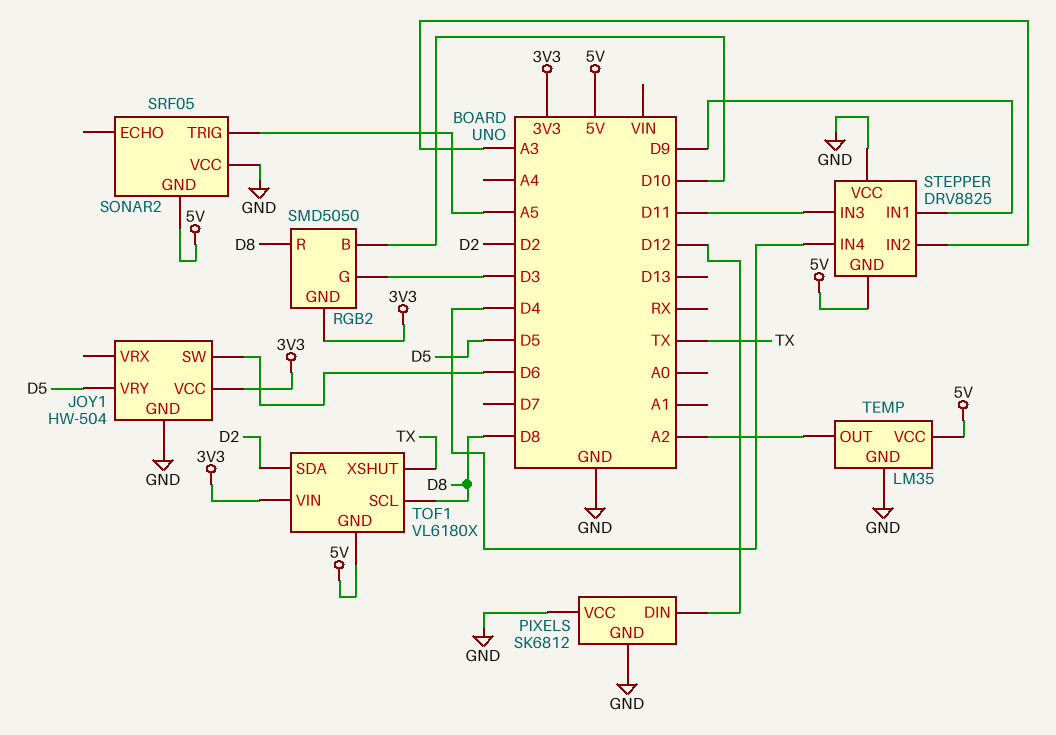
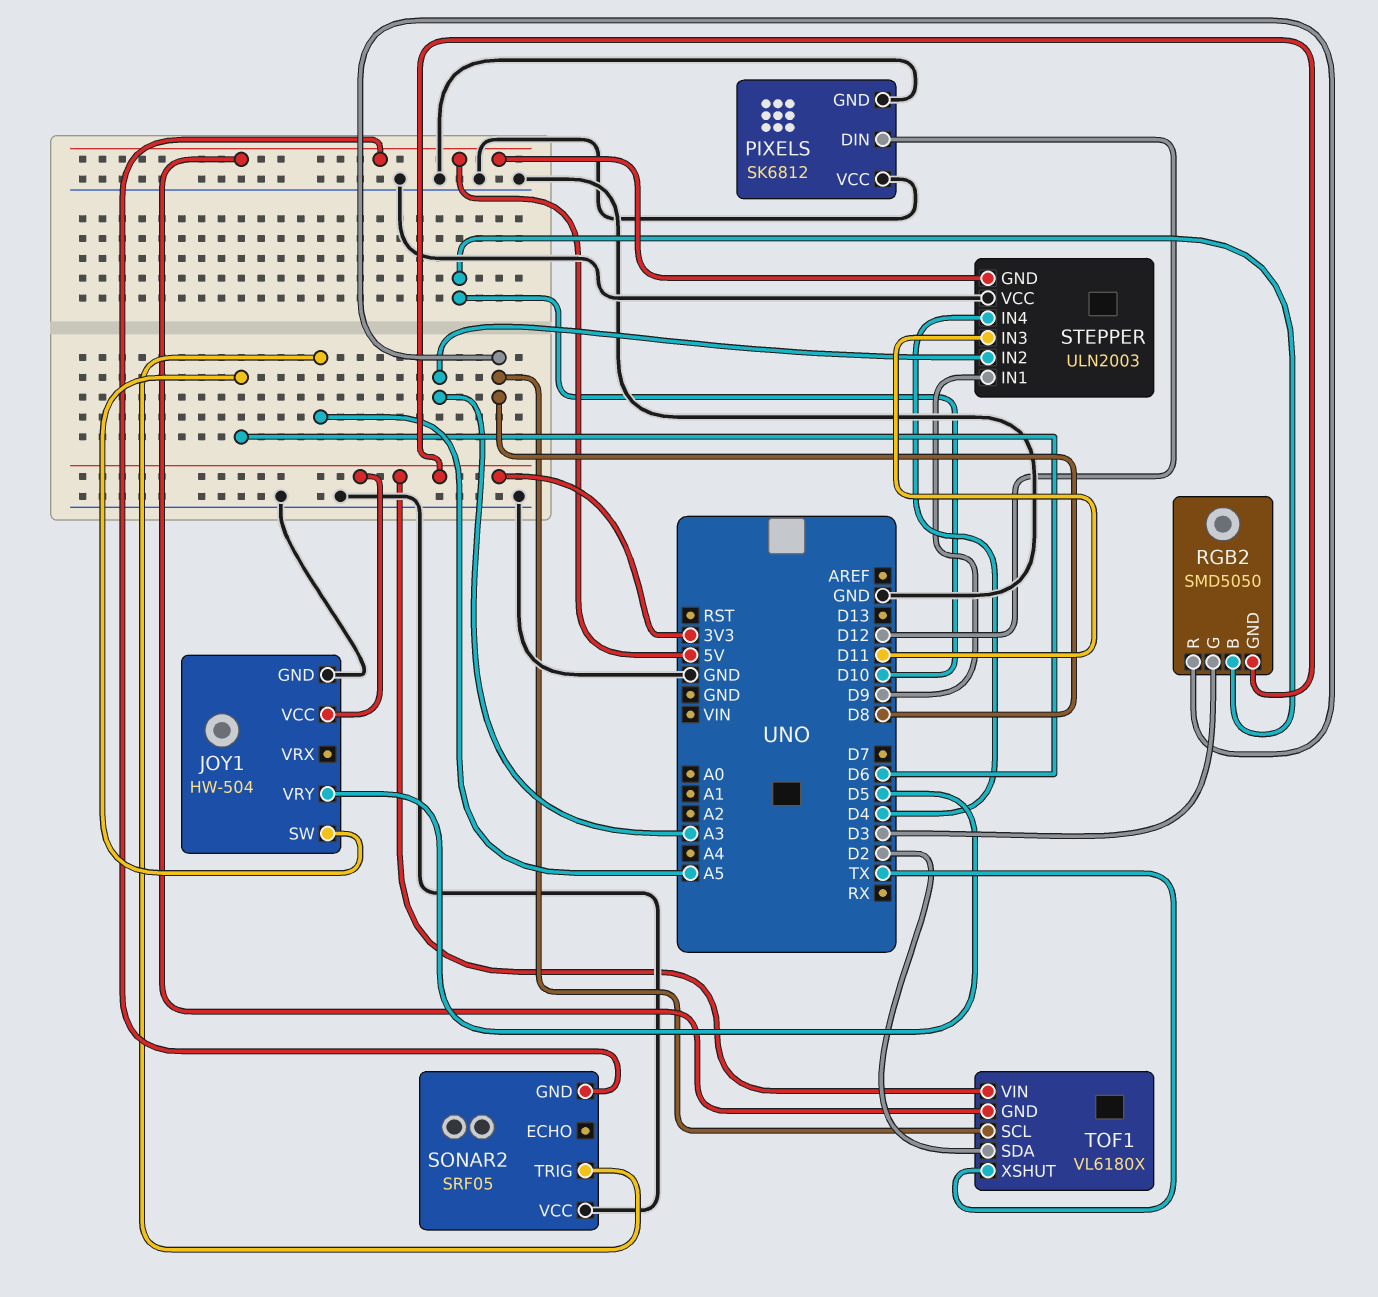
STEPPER: DRV8825 -> ULN2003
TEMP: LM35 -> none
TEMP pin GND: GND -> none
TEMP pin OUT: A2 -> none
TEMP pin VCC: 5V -> none

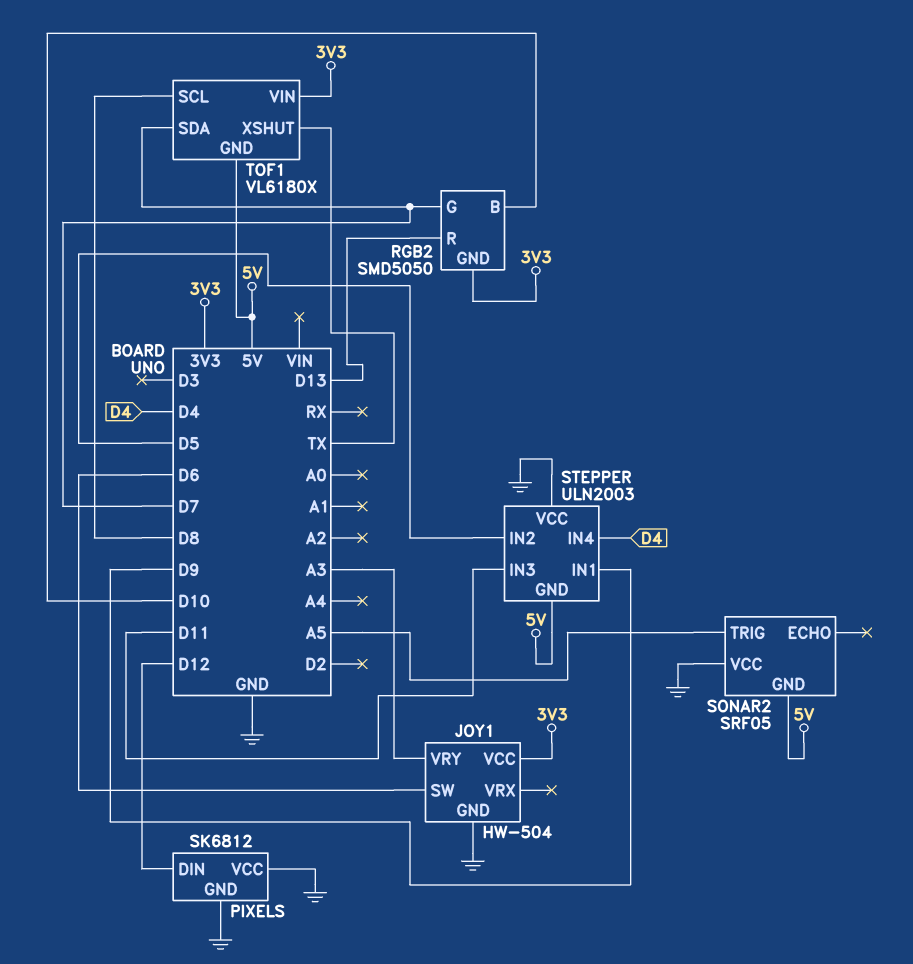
JOY1 pin VRY: D5 -> A3
RGB2 pin G: D3 -> D7
RGB2 pin R: D8 -> D13
STEPPER pin IN2: A3 -> D5
TOF1 pin SDA: D2 -> D7

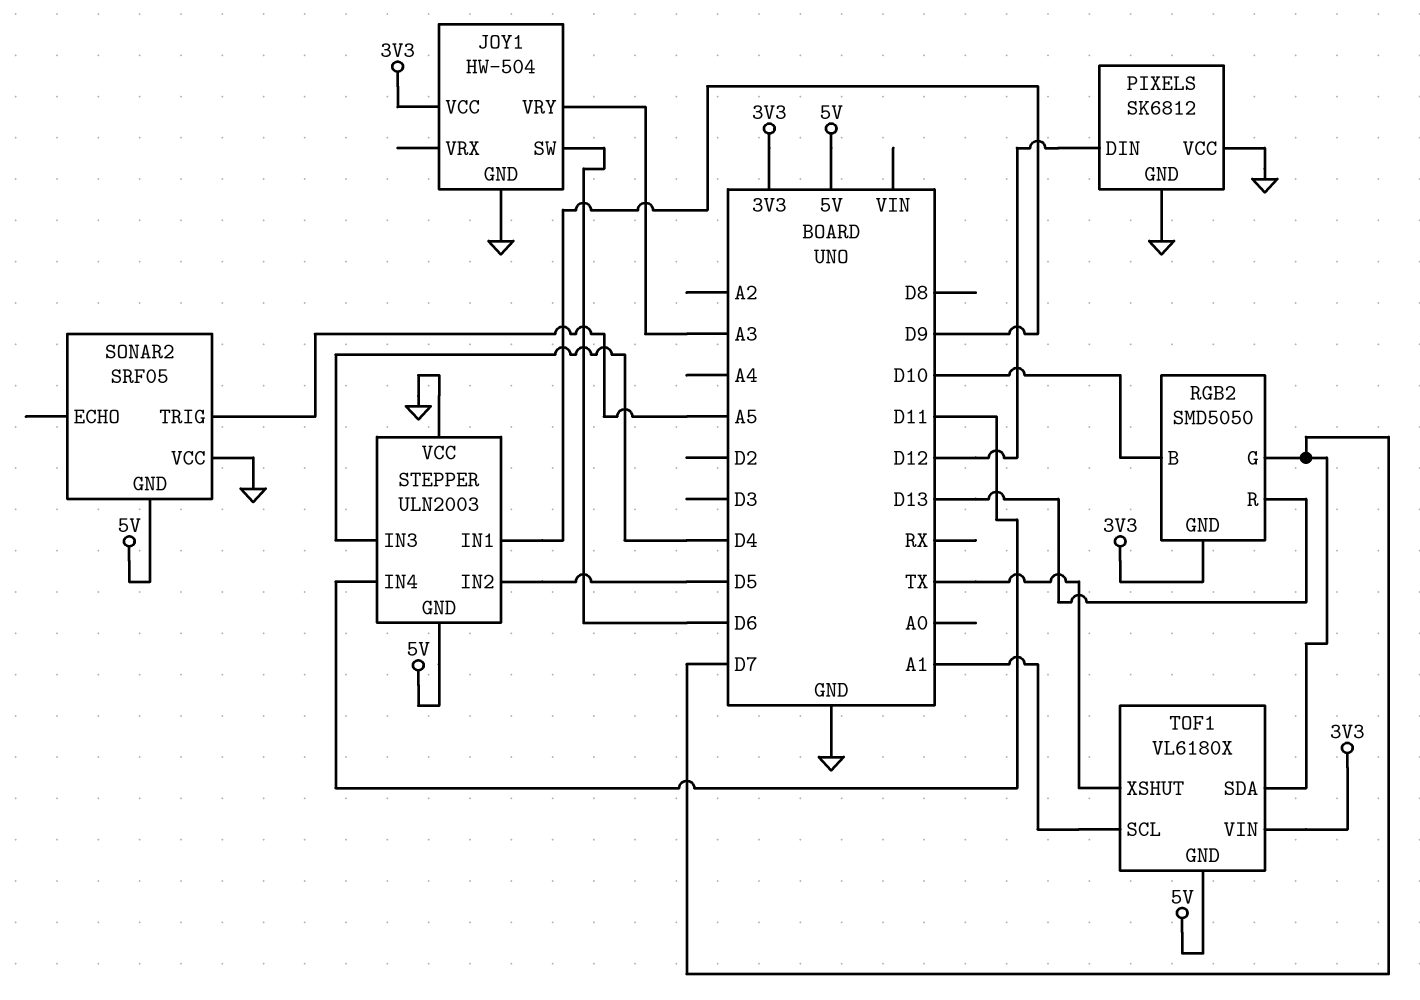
STEPPER pin IN3: D11 -> D4
STEPPER pin IN4: D4 -> D11
TOF1 pin SCL: D8 -> A1

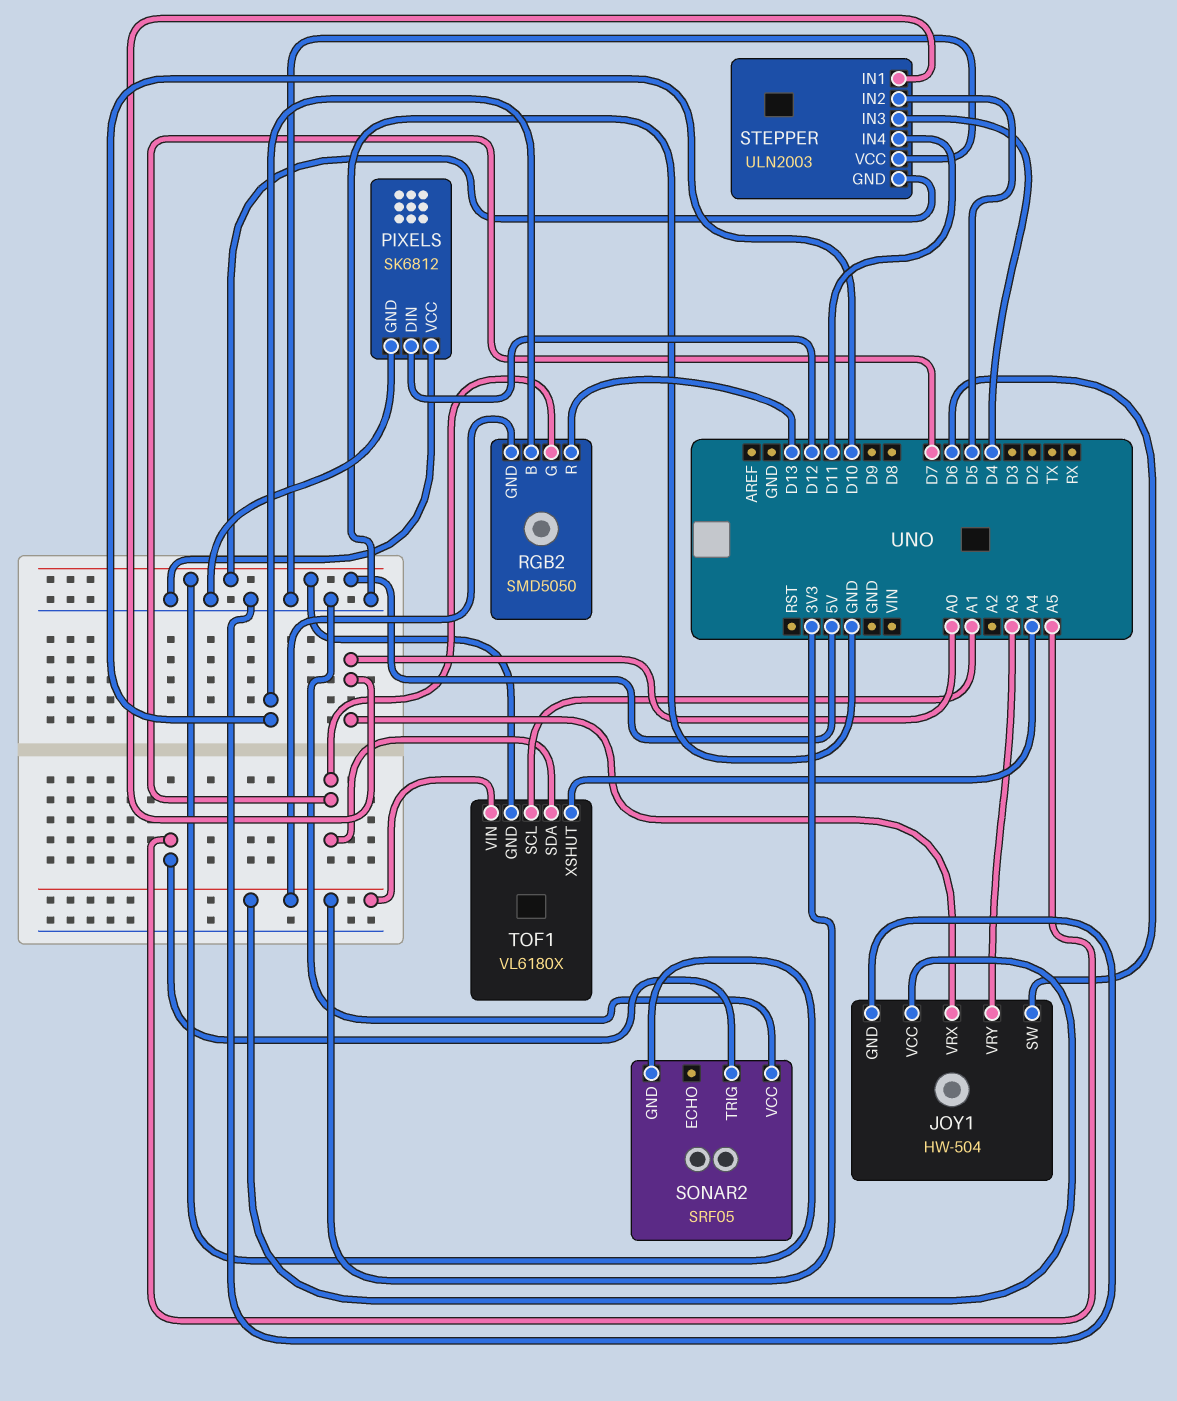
JOY1 pin VRX: none -> A0
STEPPER pin IN1: D9 -> A0
TOF1 pin XSHUT: TX -> A4

